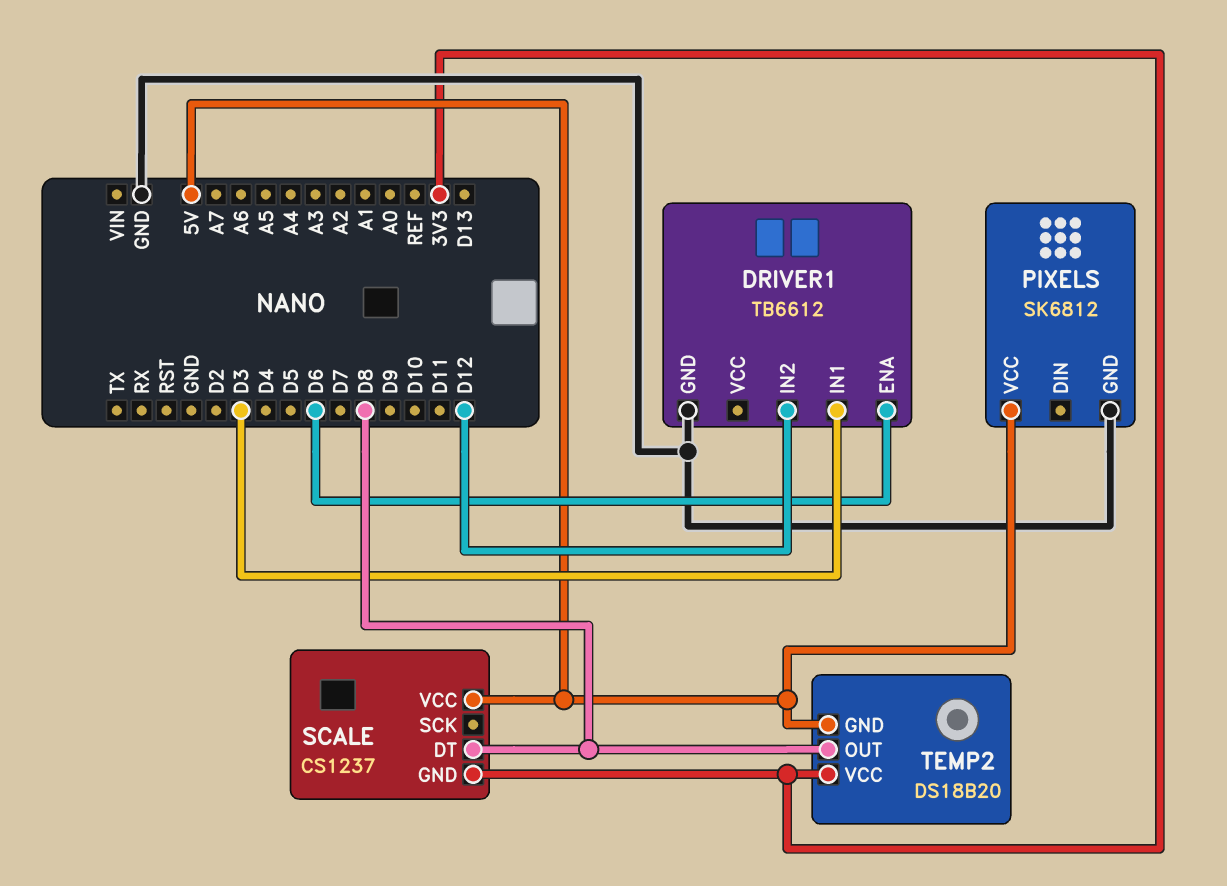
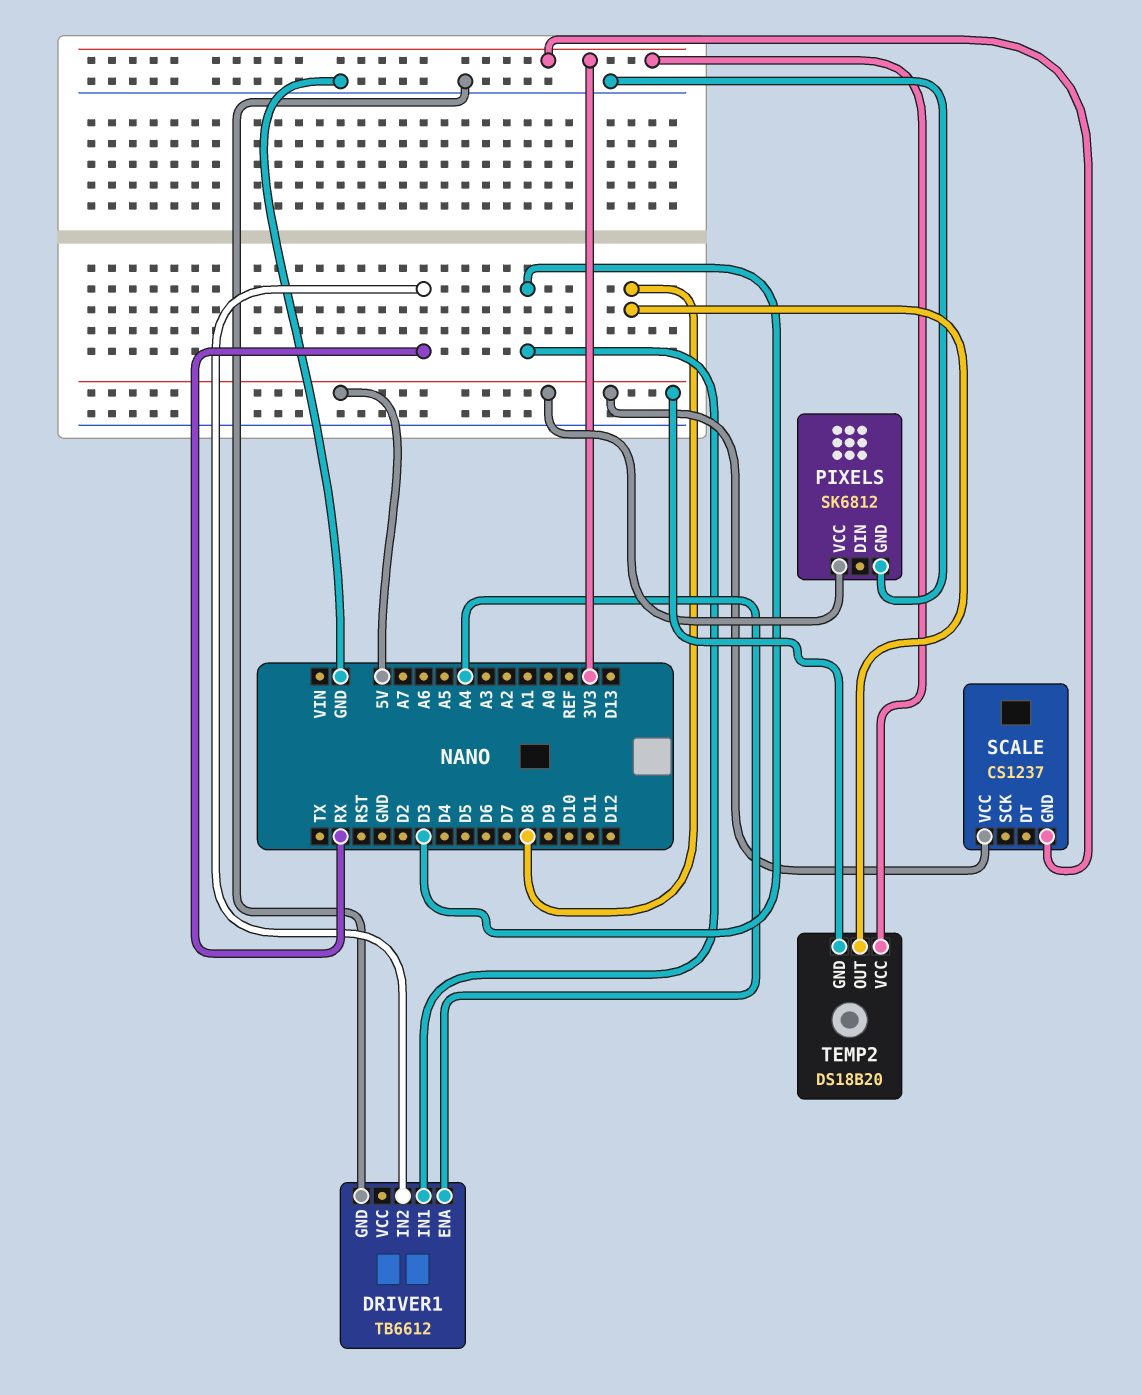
DRIVER1 pin ENA: D6 -> A4
DRIVER1 pin IN2: D12 -> RX
SCALE pin DT: D8 -> none

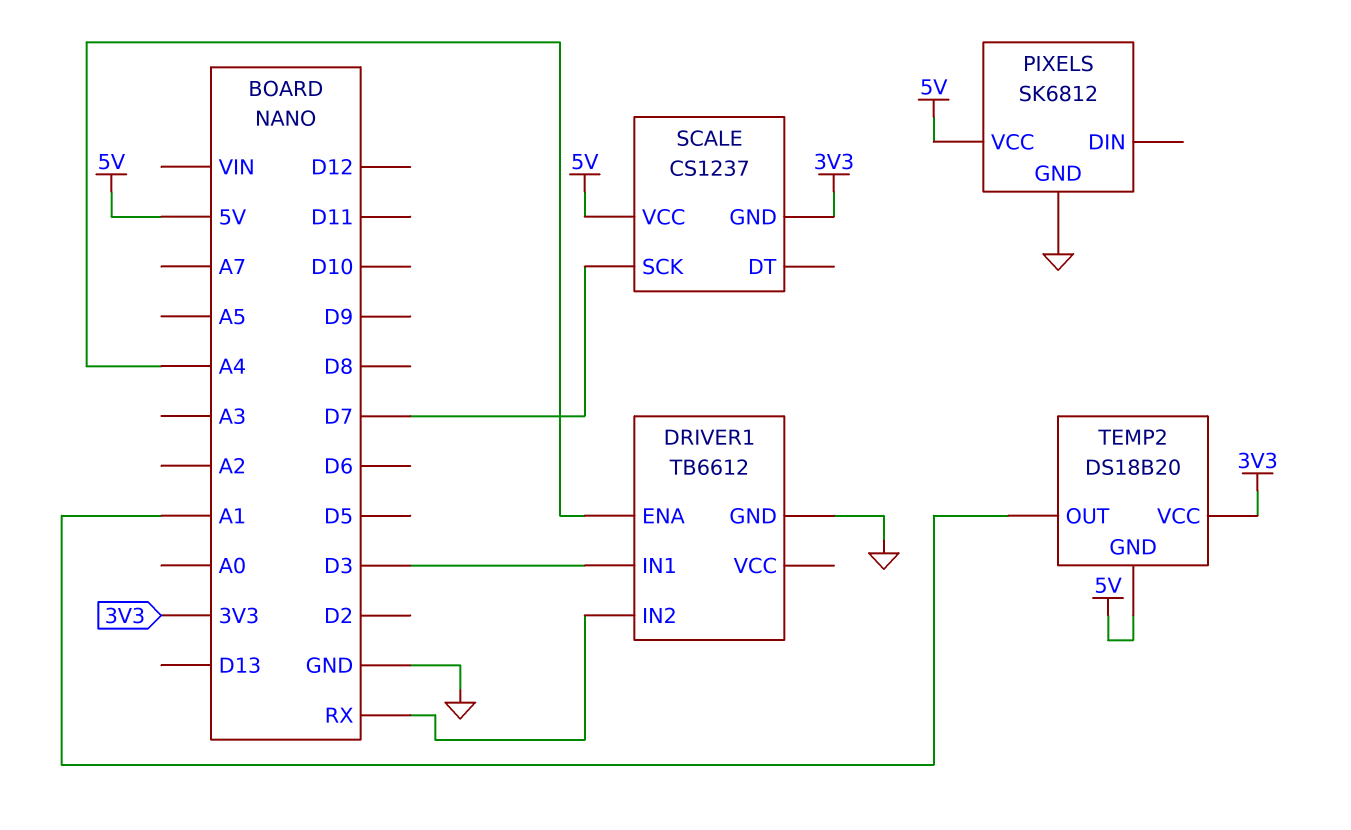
SCALE pin SCK: none -> D7
TEMP2 pin OUT: D8 -> A1

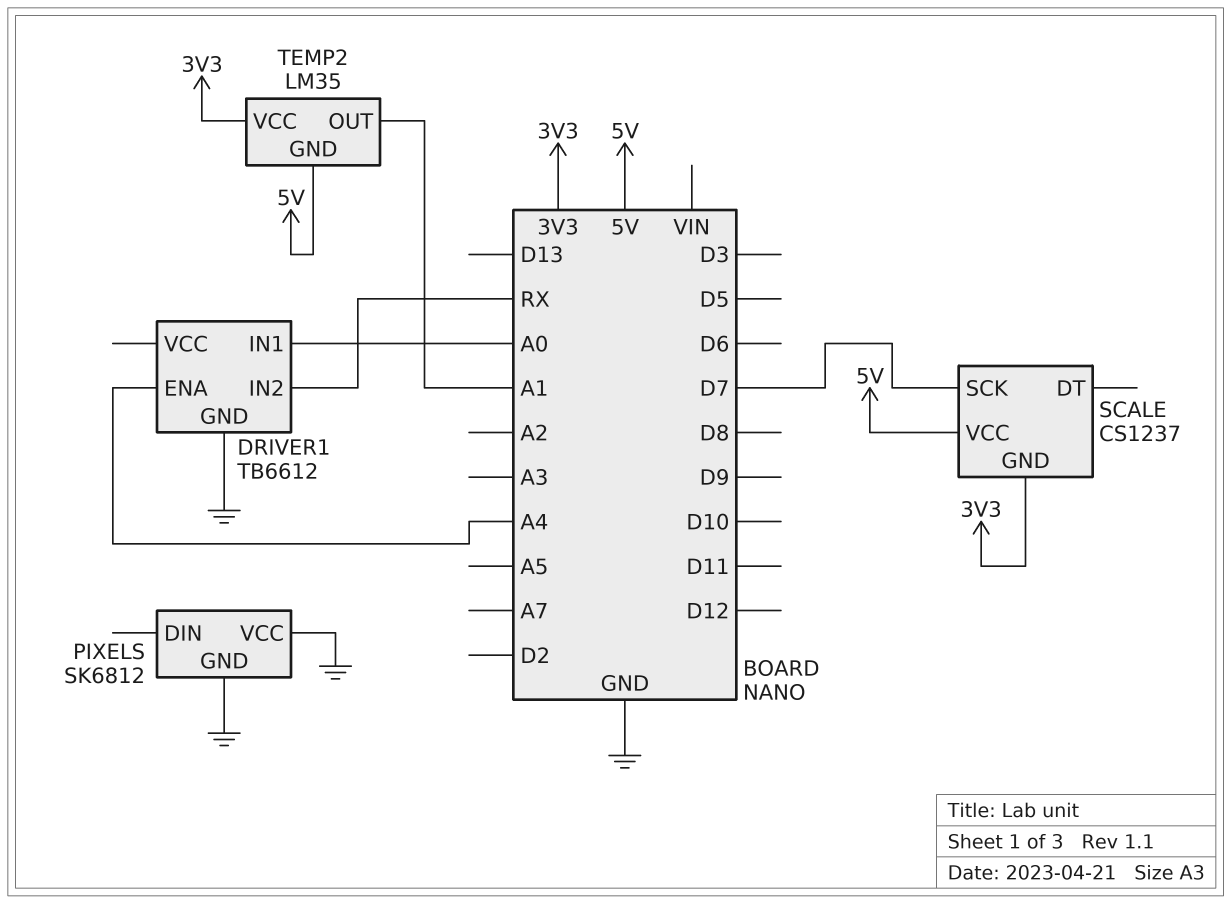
DRIVER1 pin IN1: D3 -> A0
PIXELS pin VCC: 5V -> GND
TEMP2: DS18B20 -> LM35

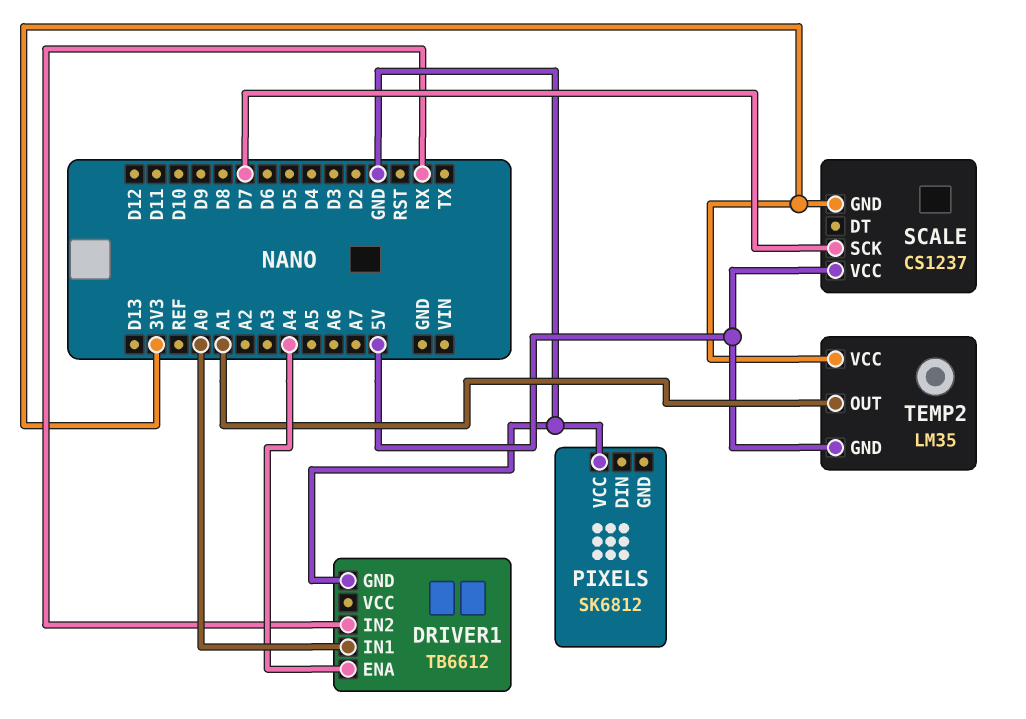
PIXELS pin GND: GND -> none

